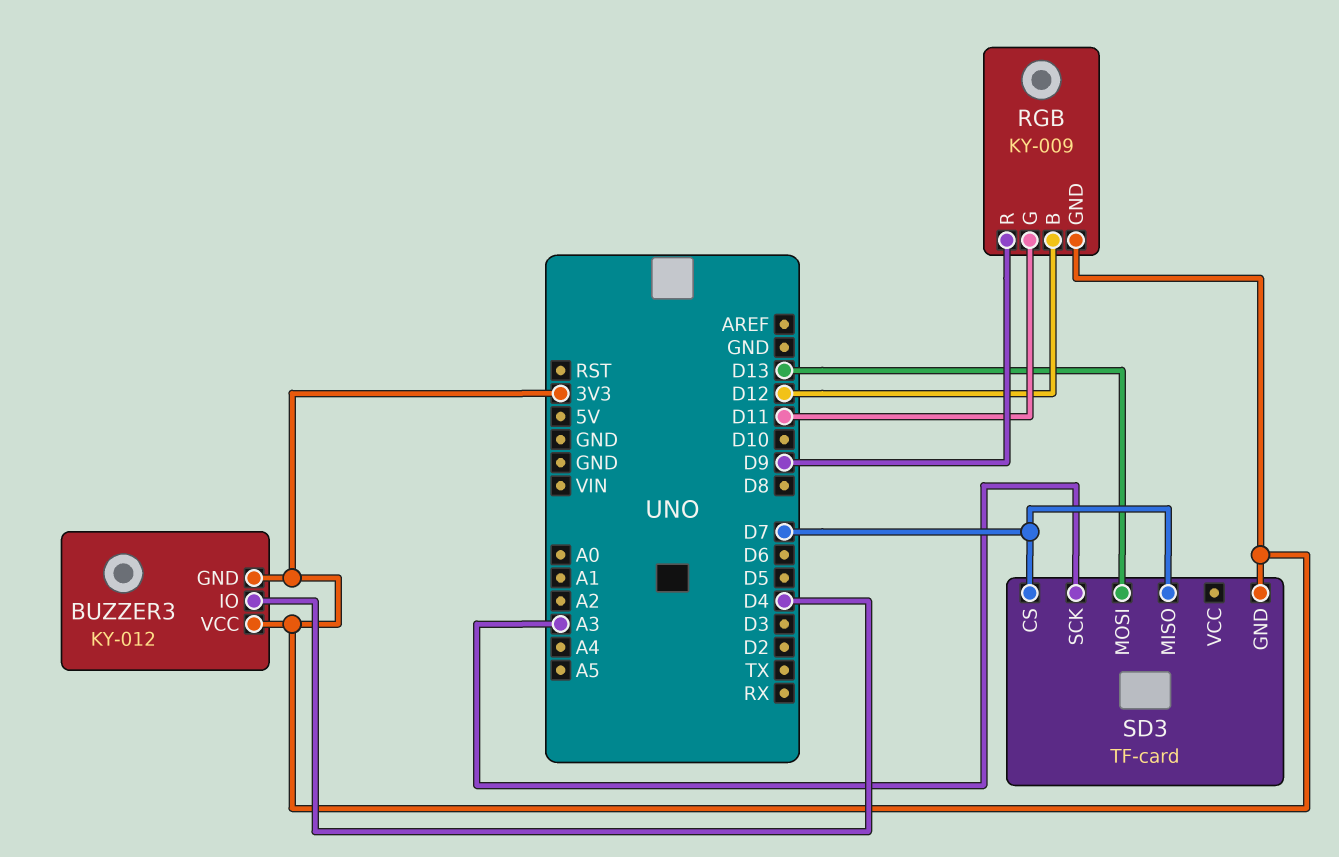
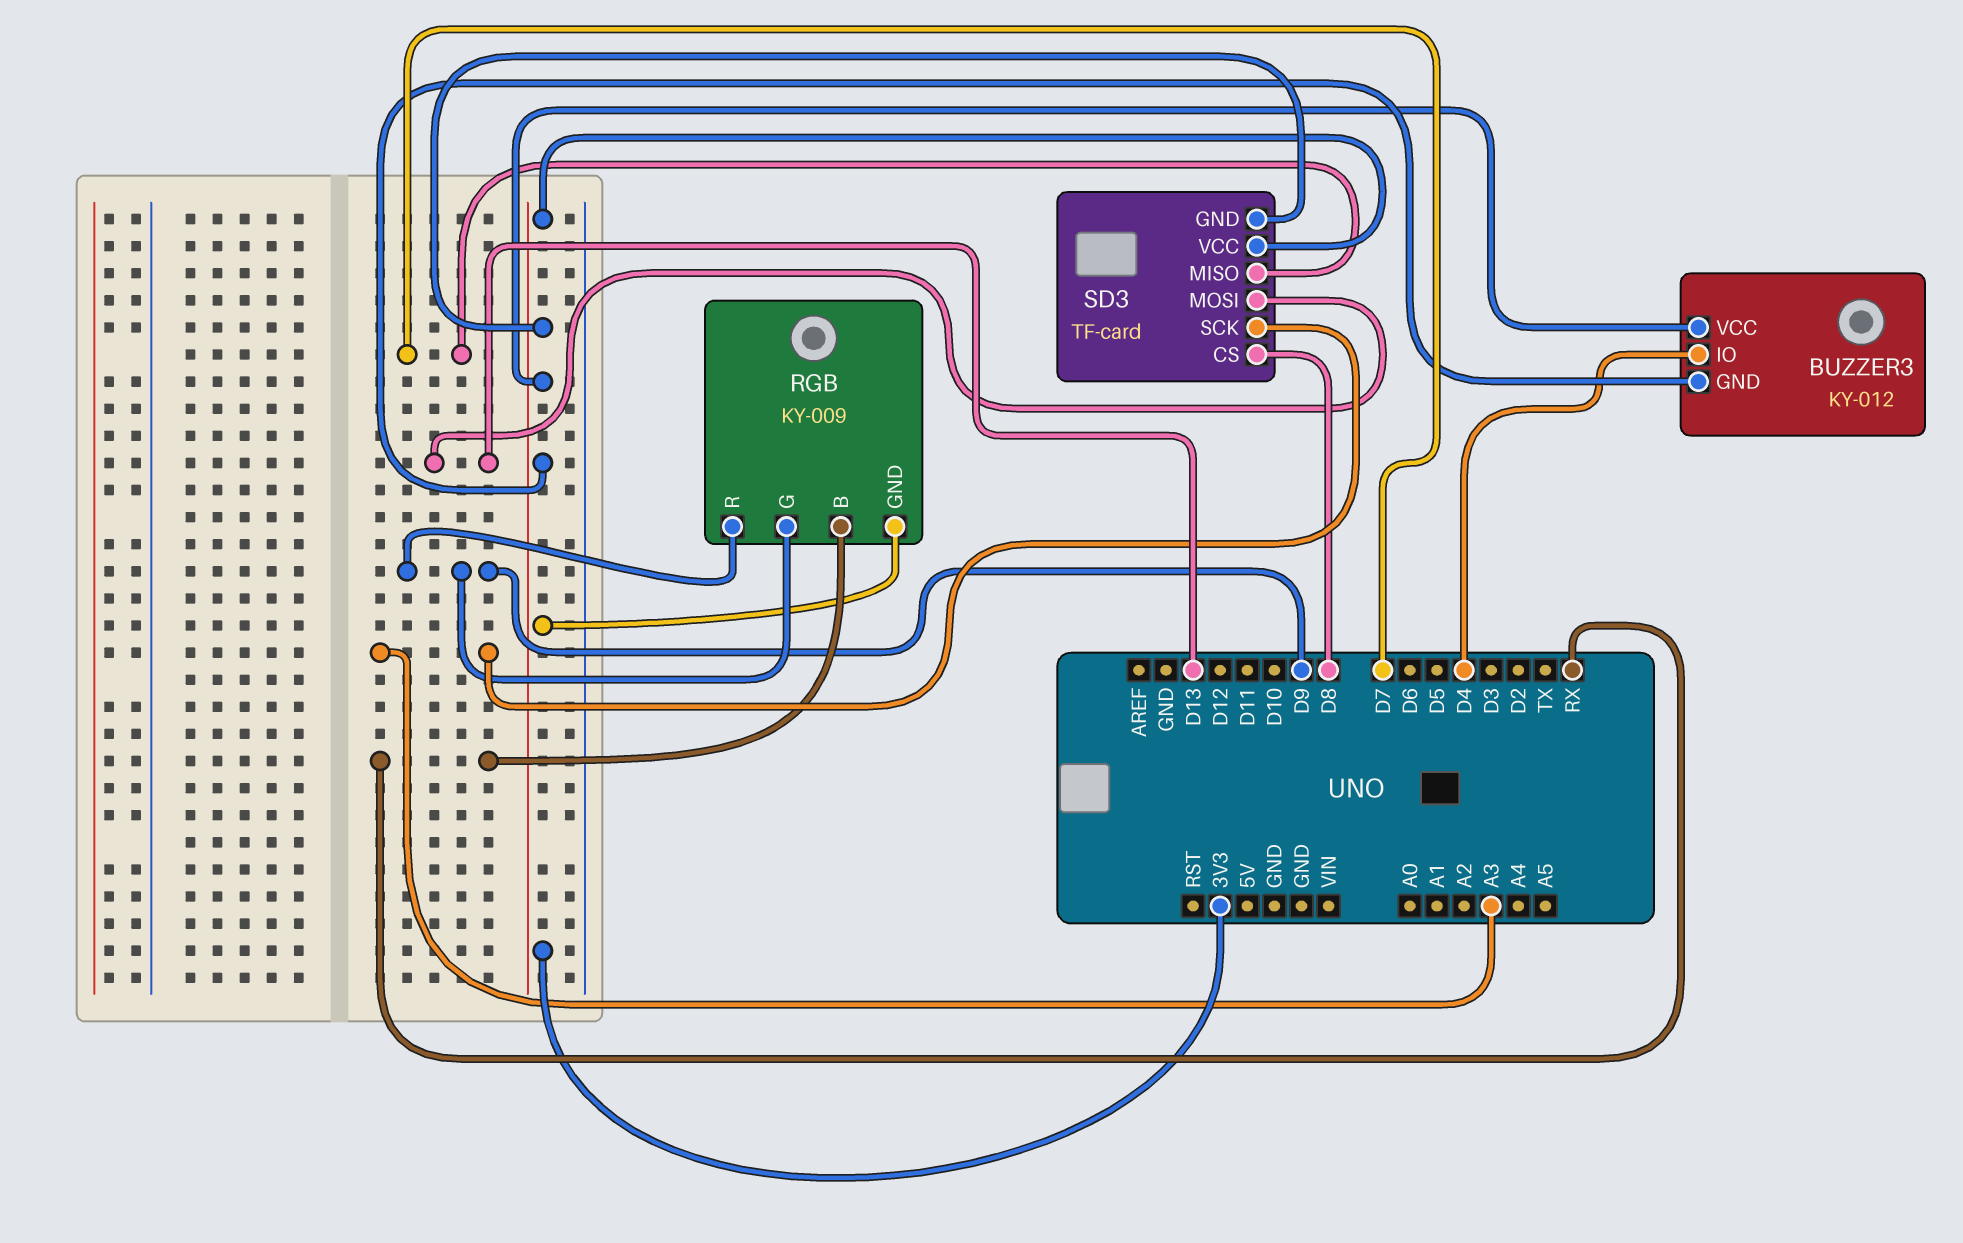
RGB pin B: D12 -> RX
RGB pin G: D11 -> D9
SD3 pin CS: D7 -> D8
SD3 pin VCC: none -> 3V3

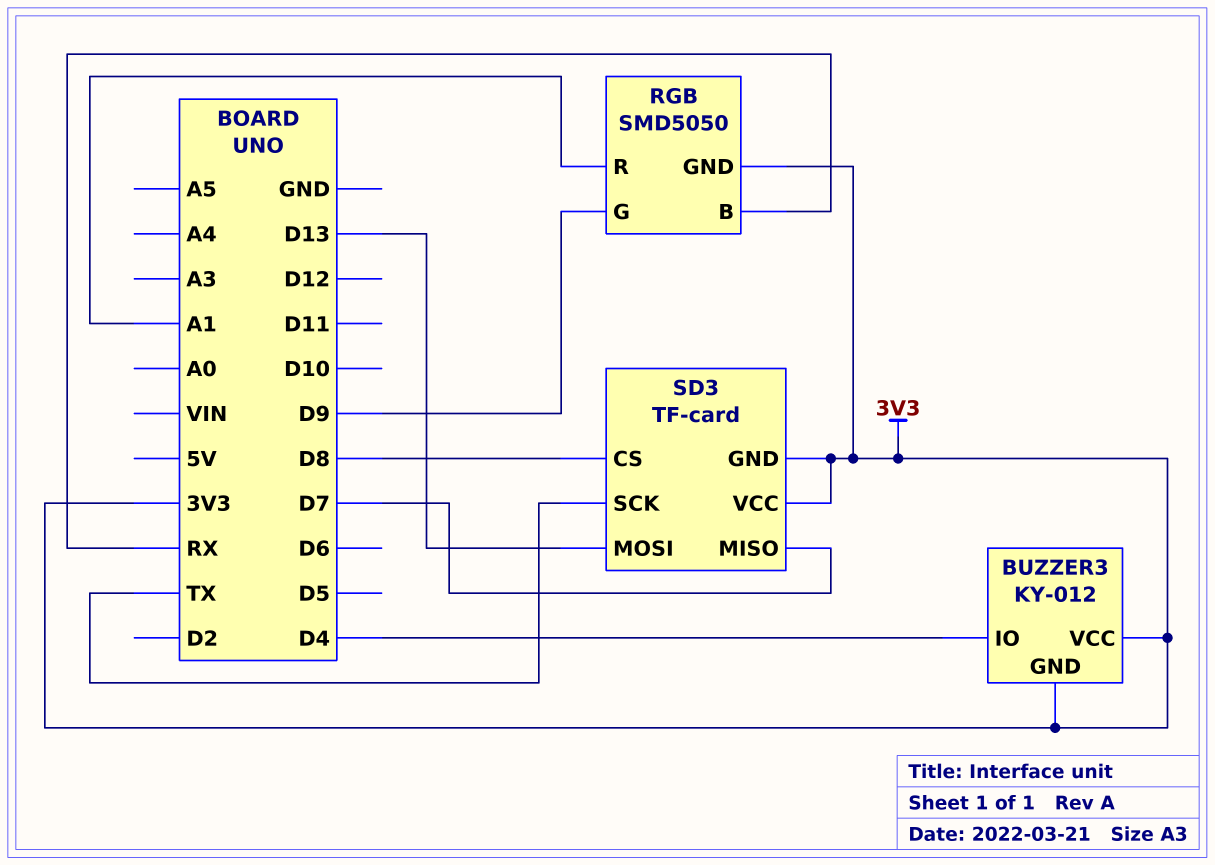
RGB: KY-009 -> SMD5050
RGB pin R: D9 -> A1
SD3 pin SCK: A3 -> TX

